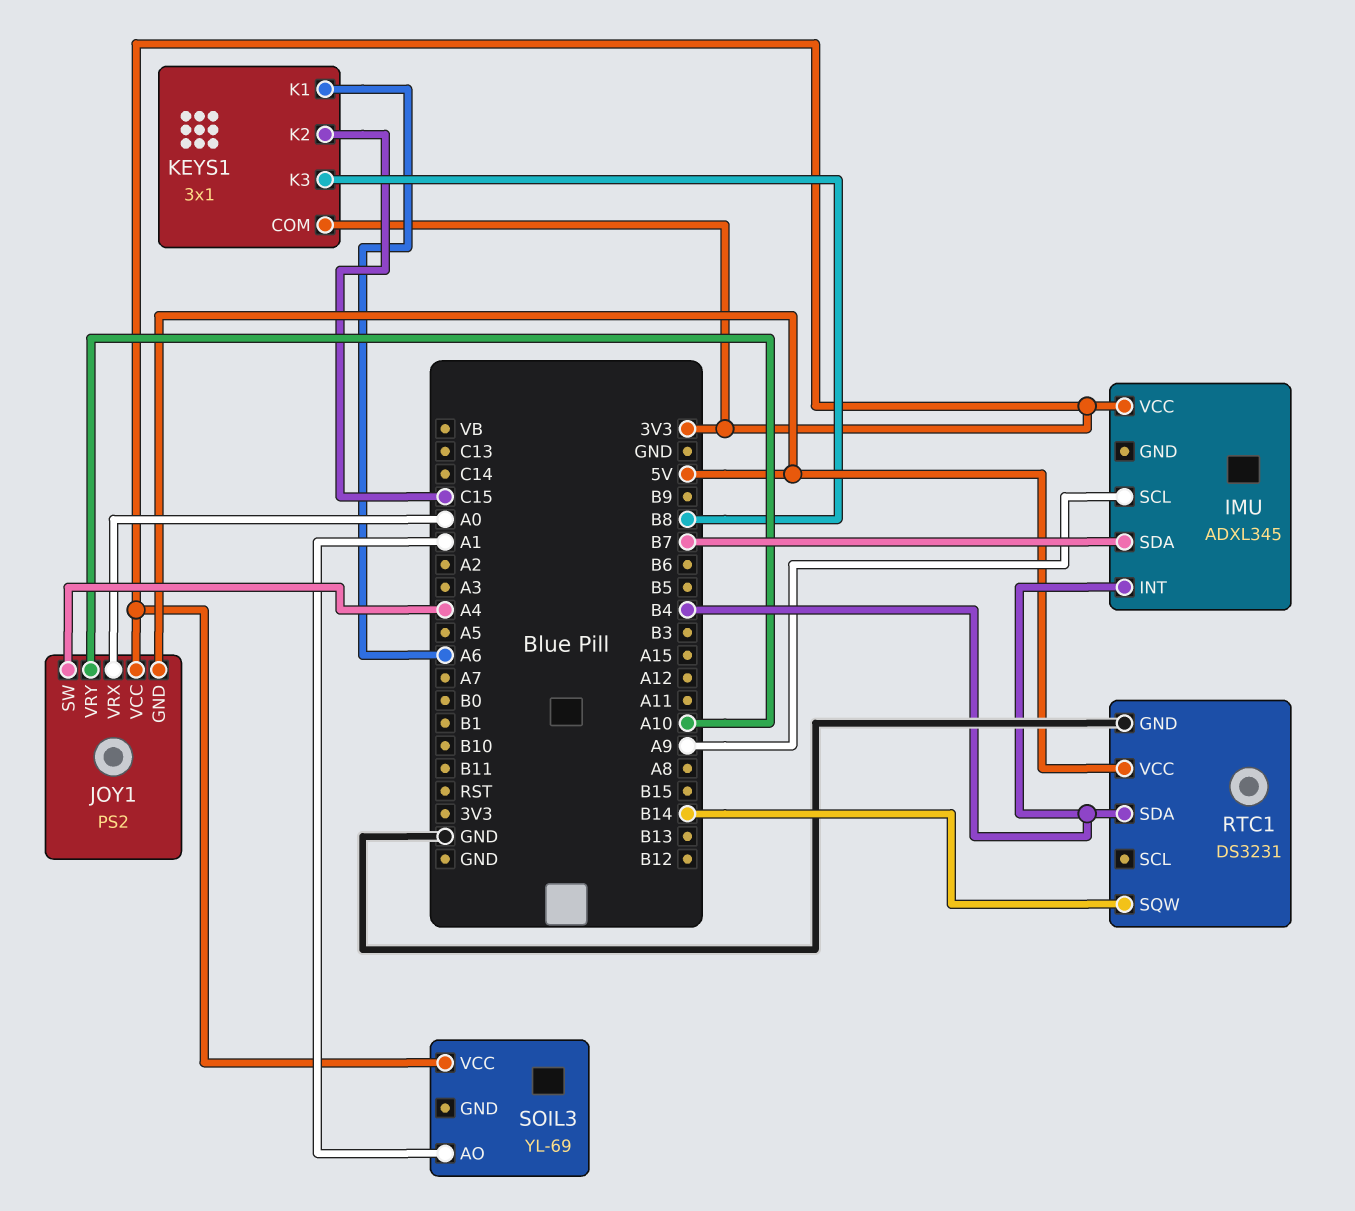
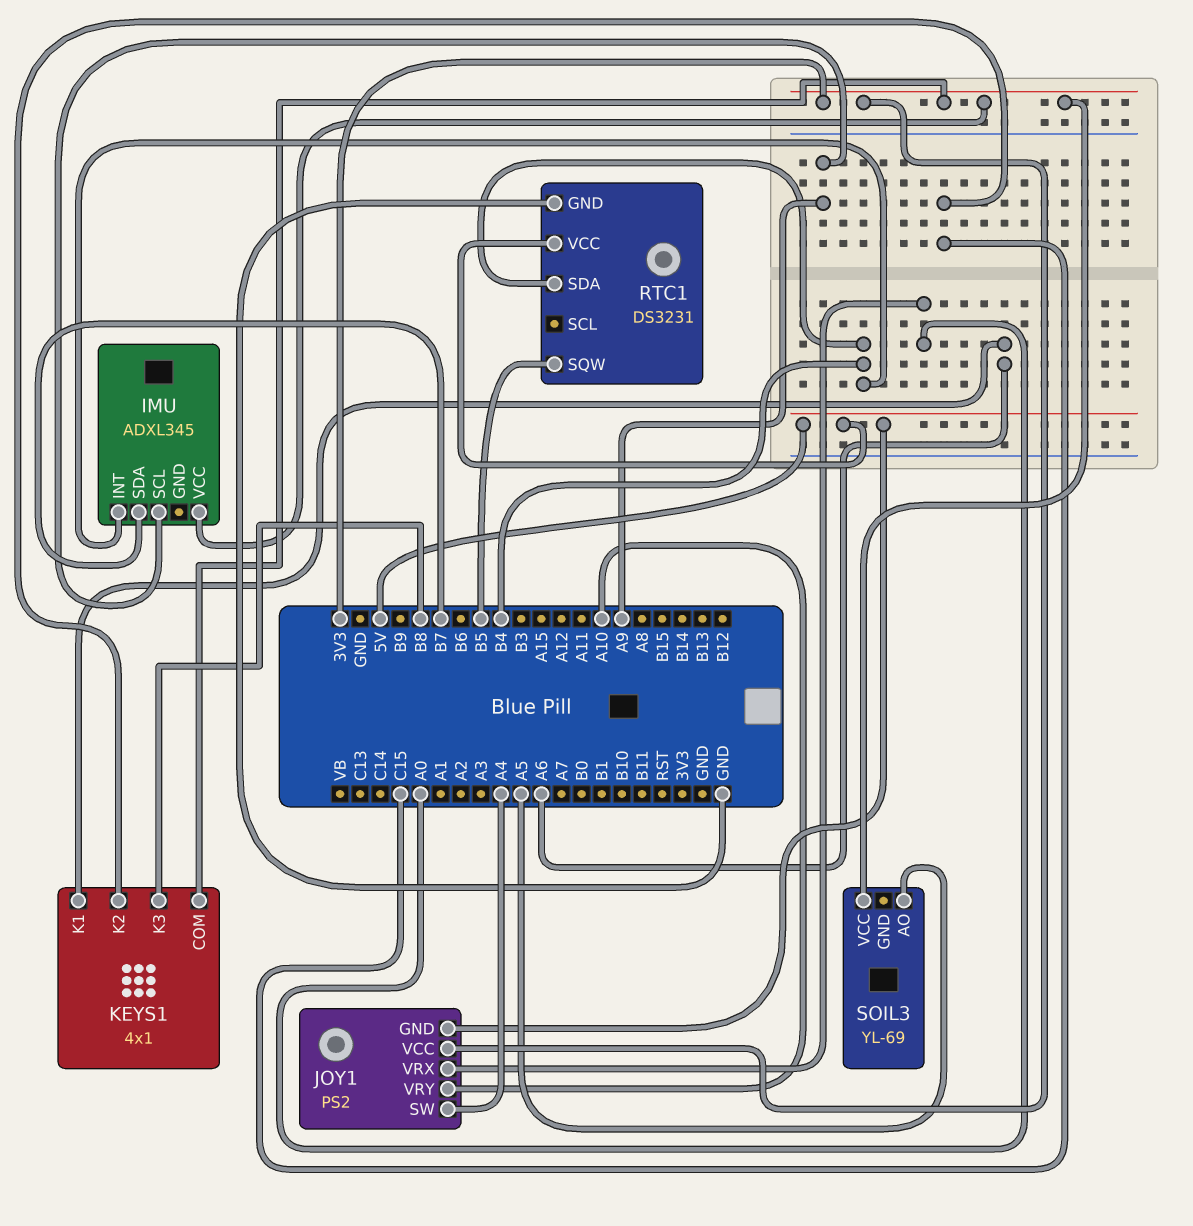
KEYS1: 3x1 -> 4x1
RTC1 pin SQW: B14 -> B5
SOIL3 pin AO: A1 -> A5

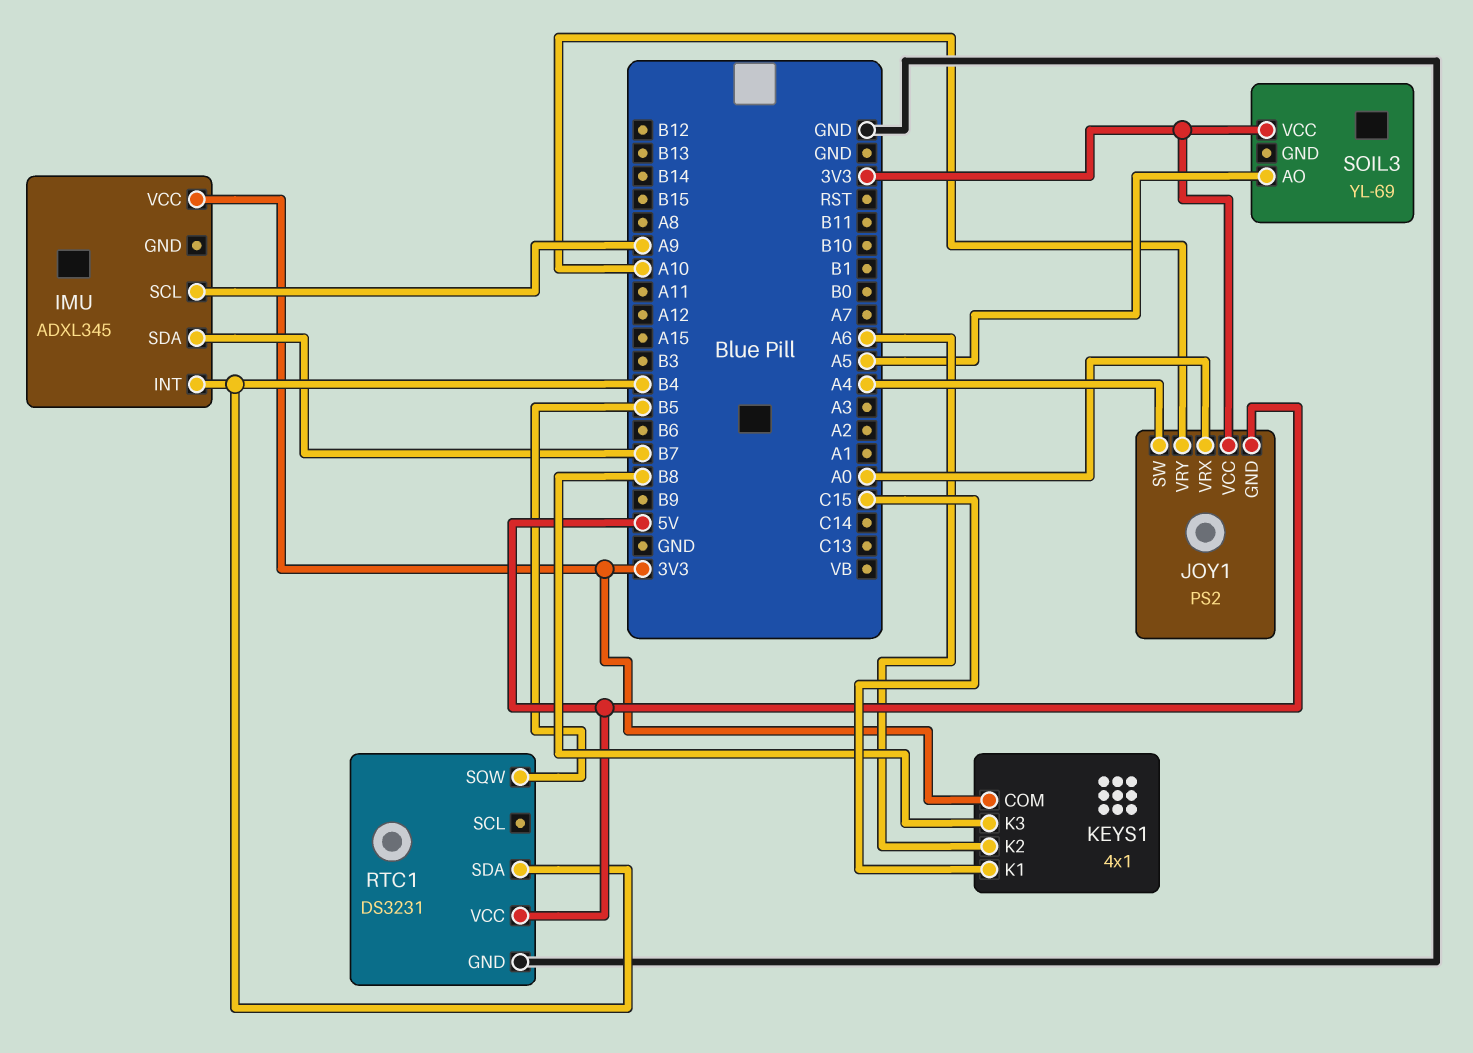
KEYS1 pin K1: A6 -> C15
KEYS1 pin K2: C15 -> A6

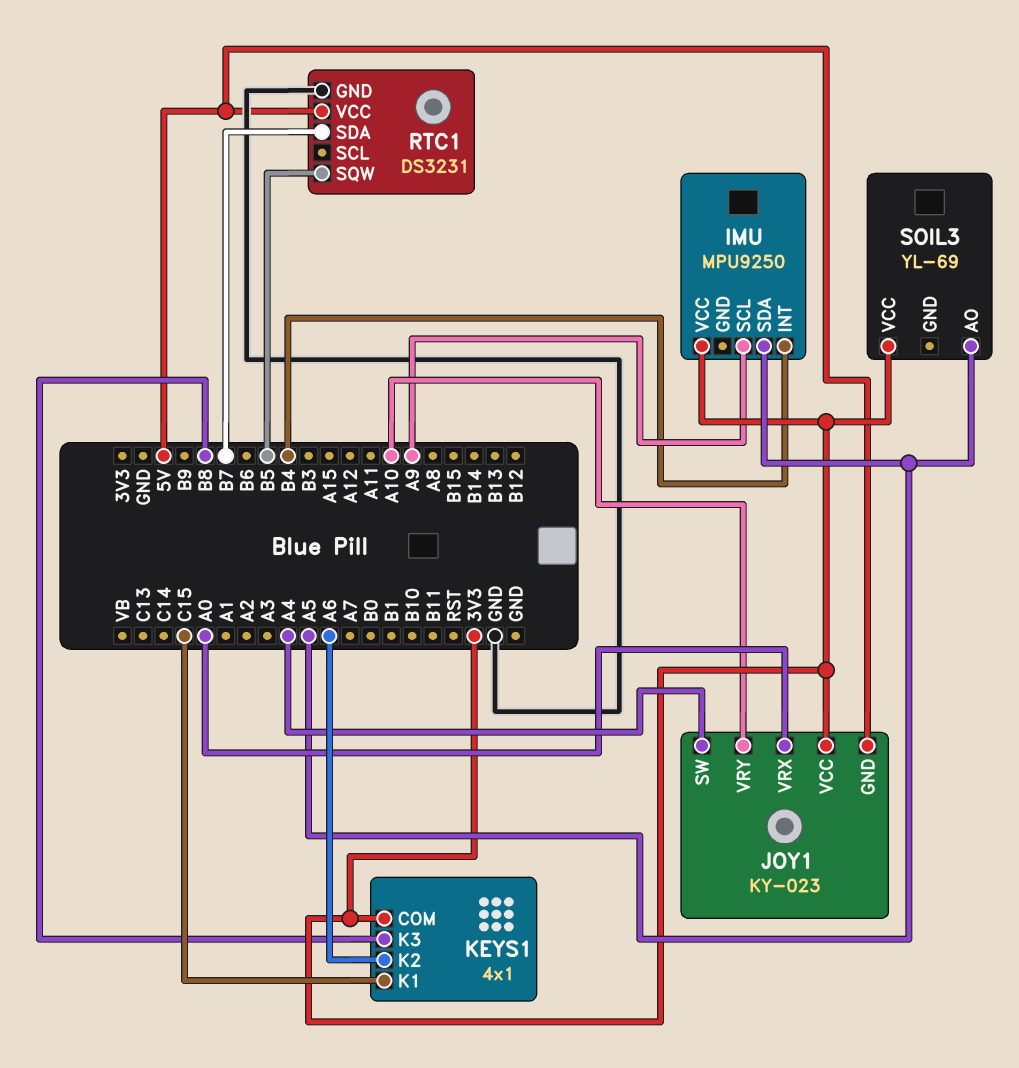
IMU: ADXL345 -> MPU9250
IMU pin SDA: B7 -> A5
JOY1: PS2 -> KY-023
RTC1 pin SDA: B4 -> B7

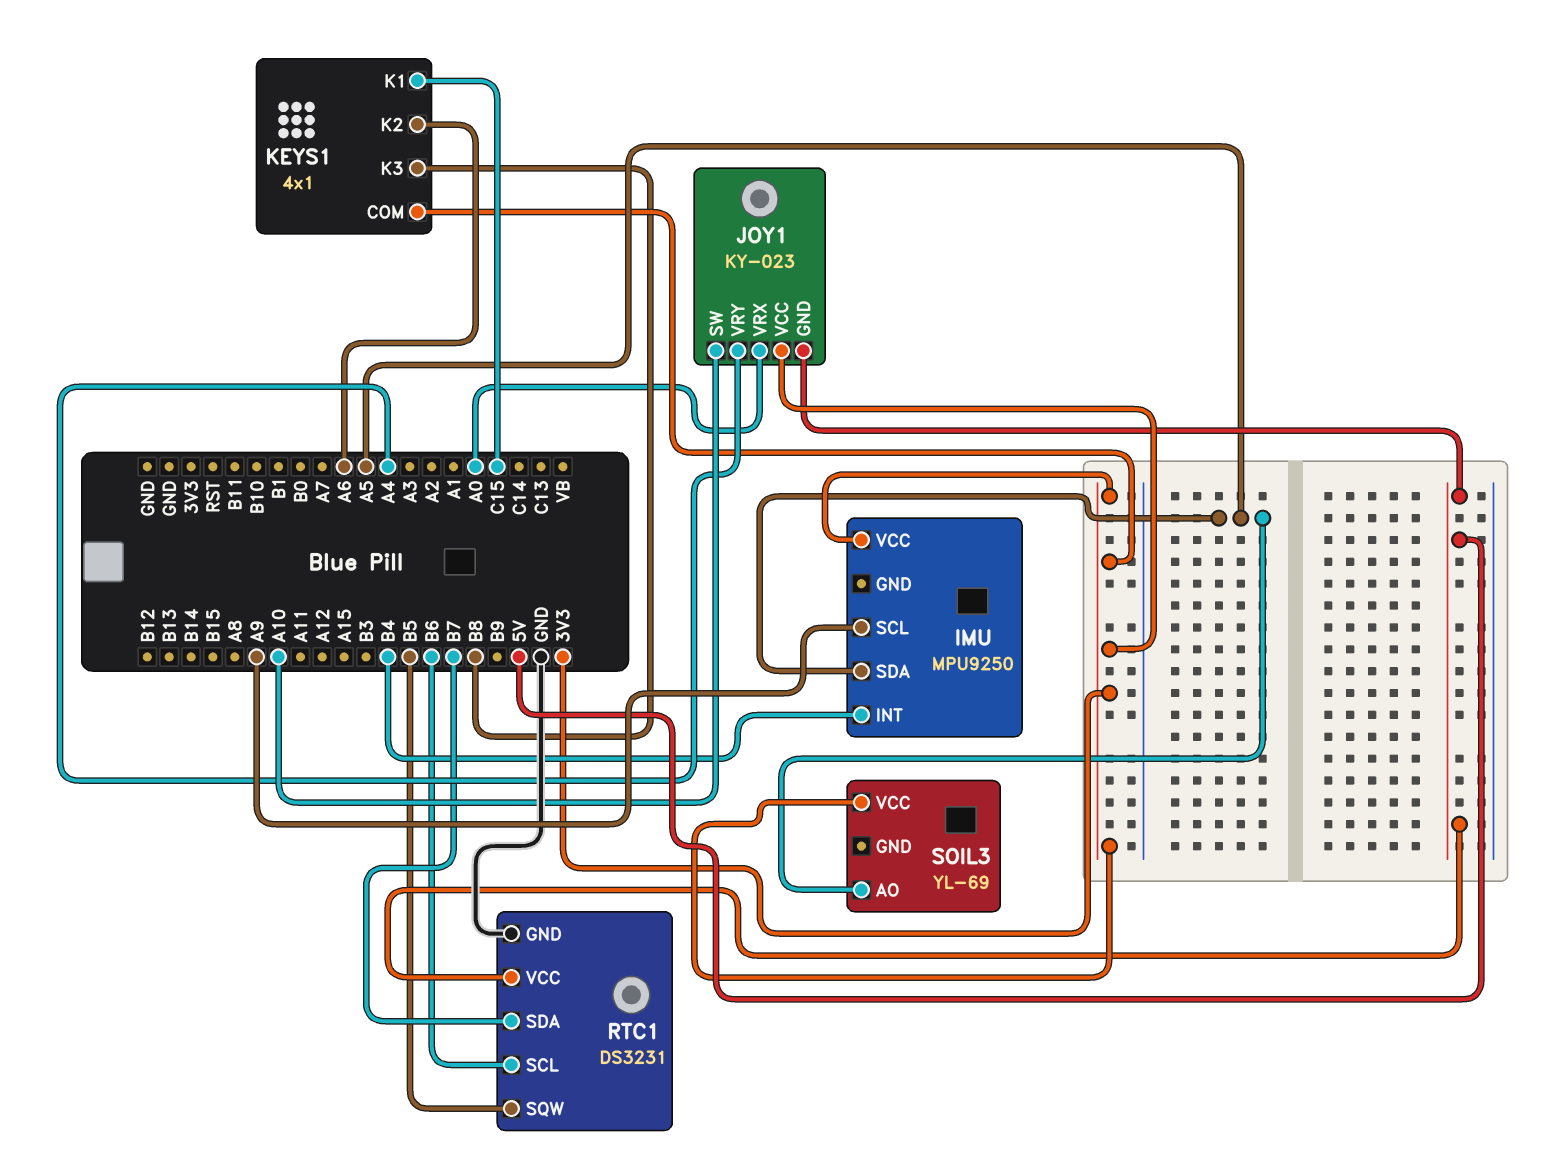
JOY1 pin SW: A4 -> A10
JOY1 pin VRY: A10 -> A4
RTC1 pin SCL: none -> B6

